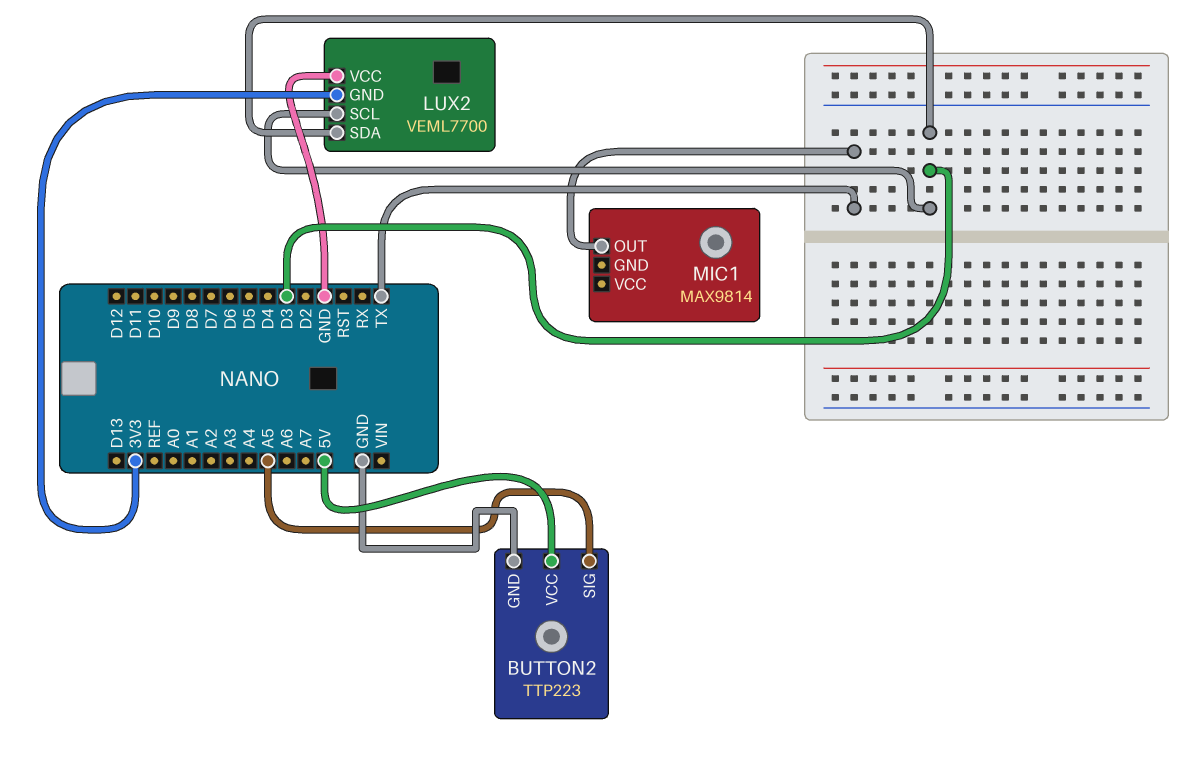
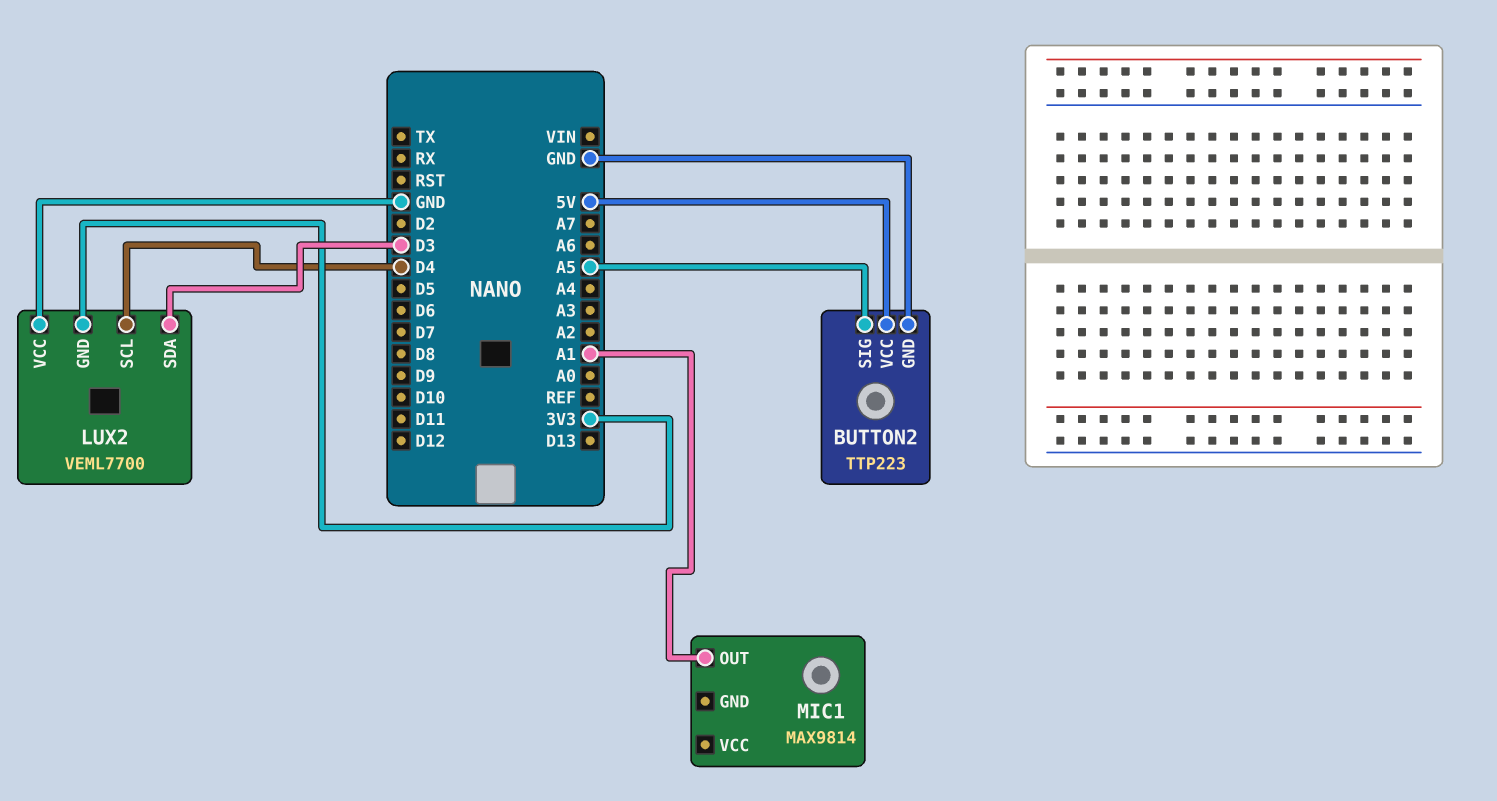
LUX2 pin SCL: D3 -> D4
MIC1 pin OUT: TX -> A1

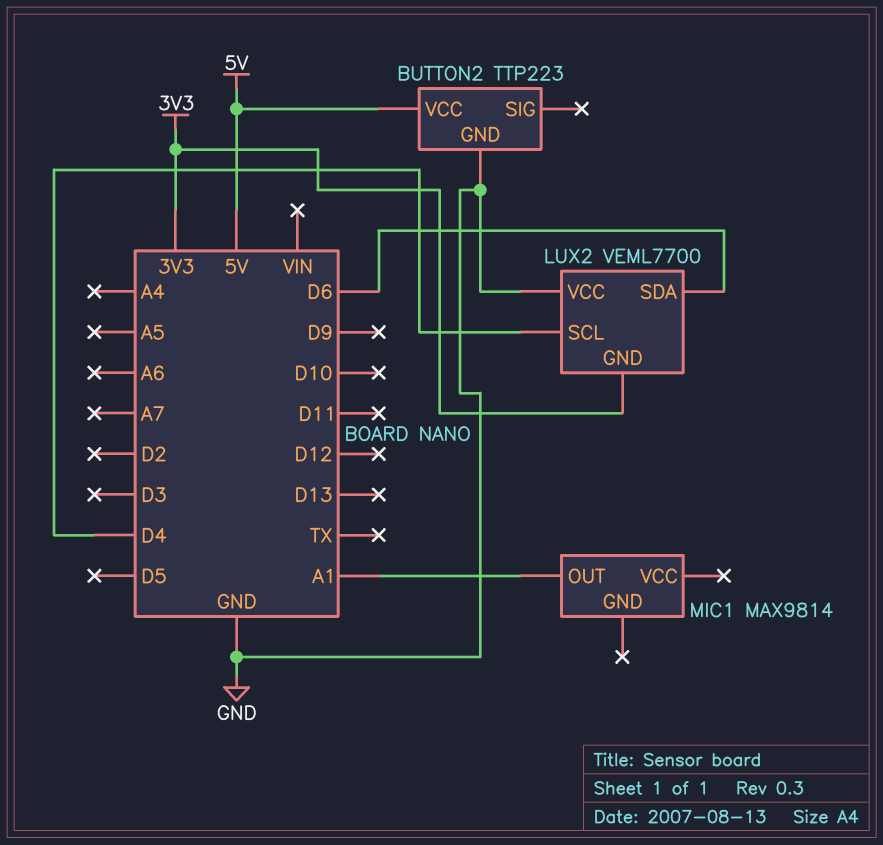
BUTTON2 pin SIG: A5 -> none
LUX2 pin SDA: D3 -> D6

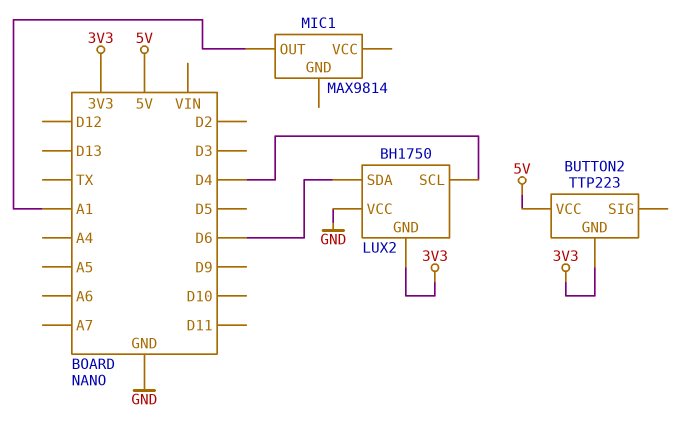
BUTTON2 pin GND: GND -> 3V3
LUX2: VEML7700 -> BH1750

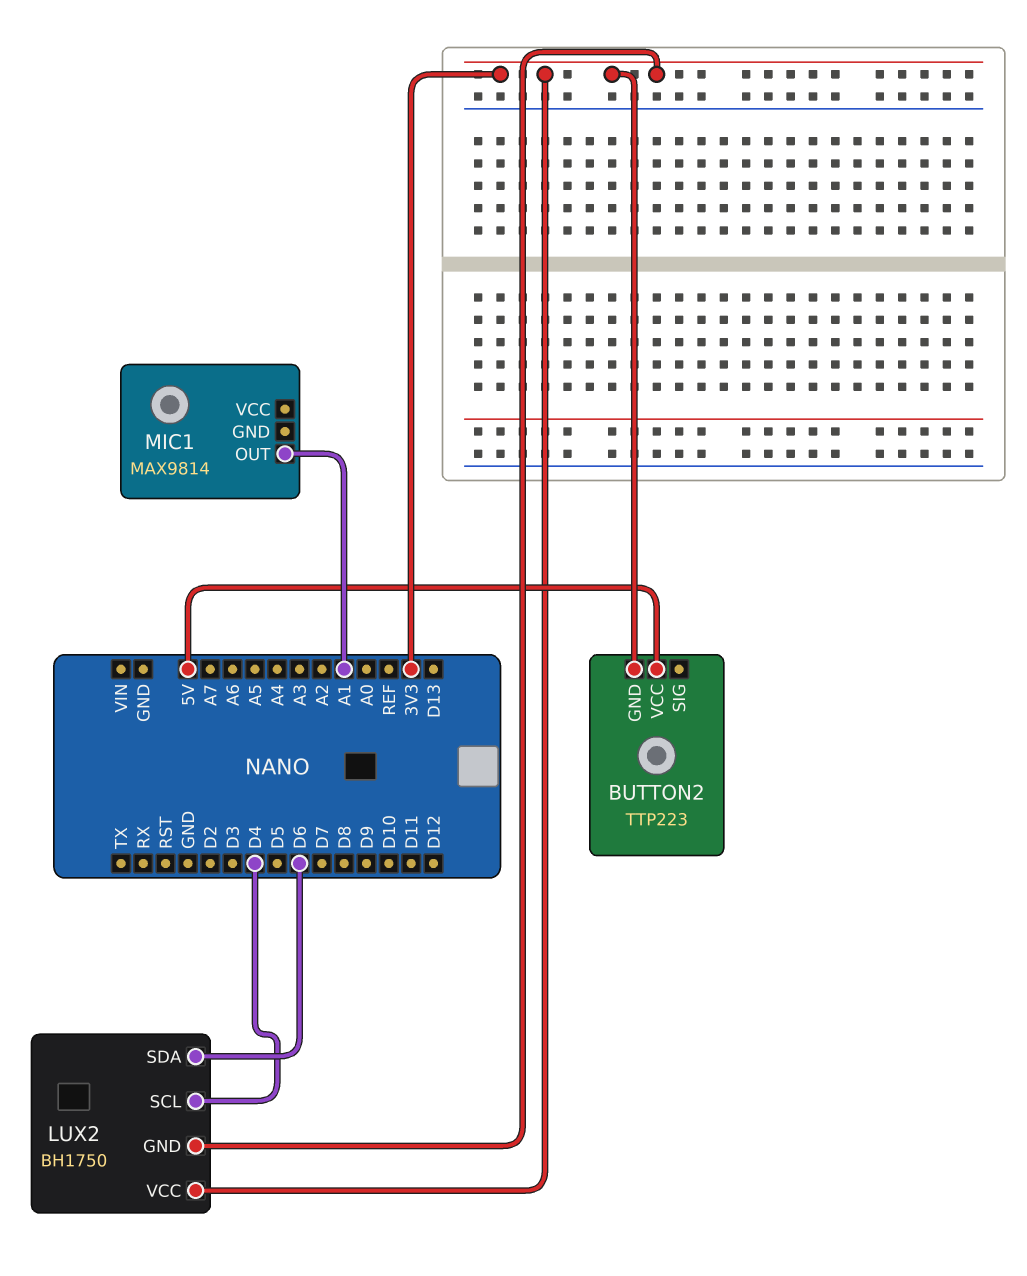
LUX2 pin VCC: GND -> 3V3

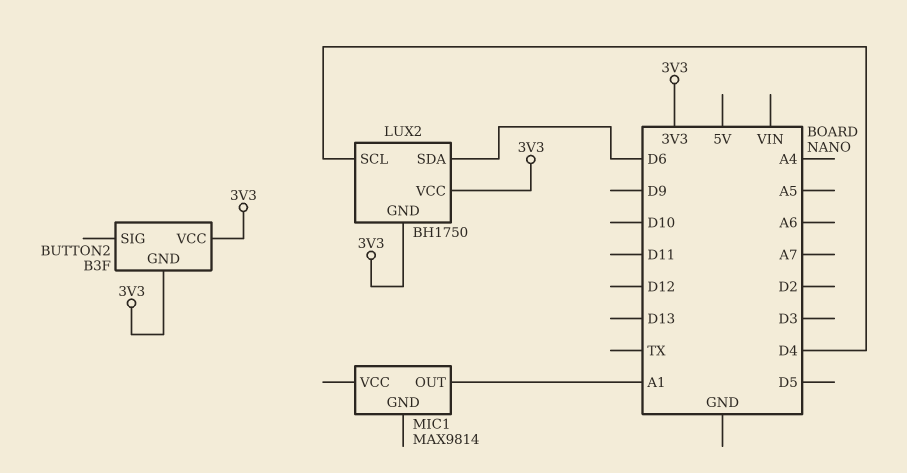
BUTTON2: TTP223 -> B3F
BUTTON2 pin VCC: 5V -> 3V3

